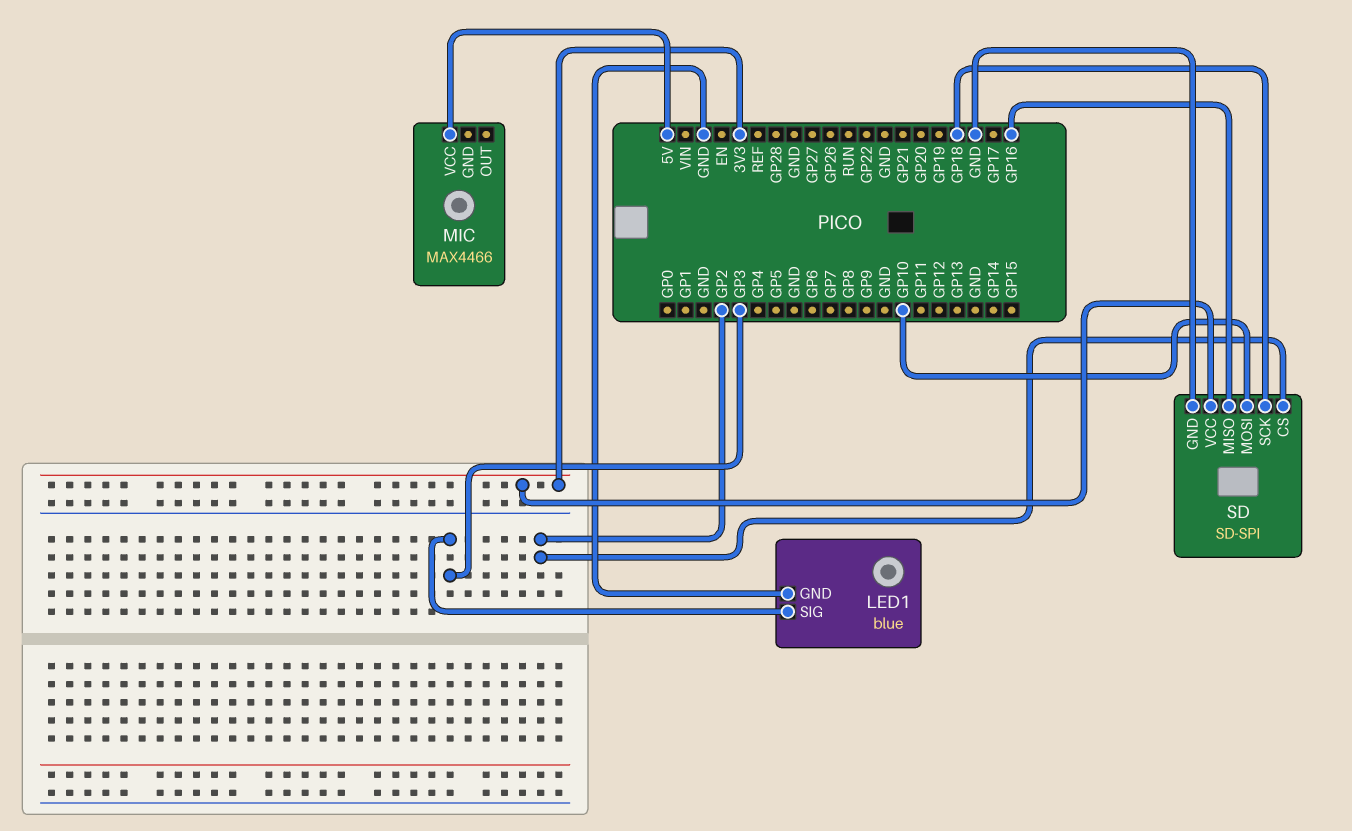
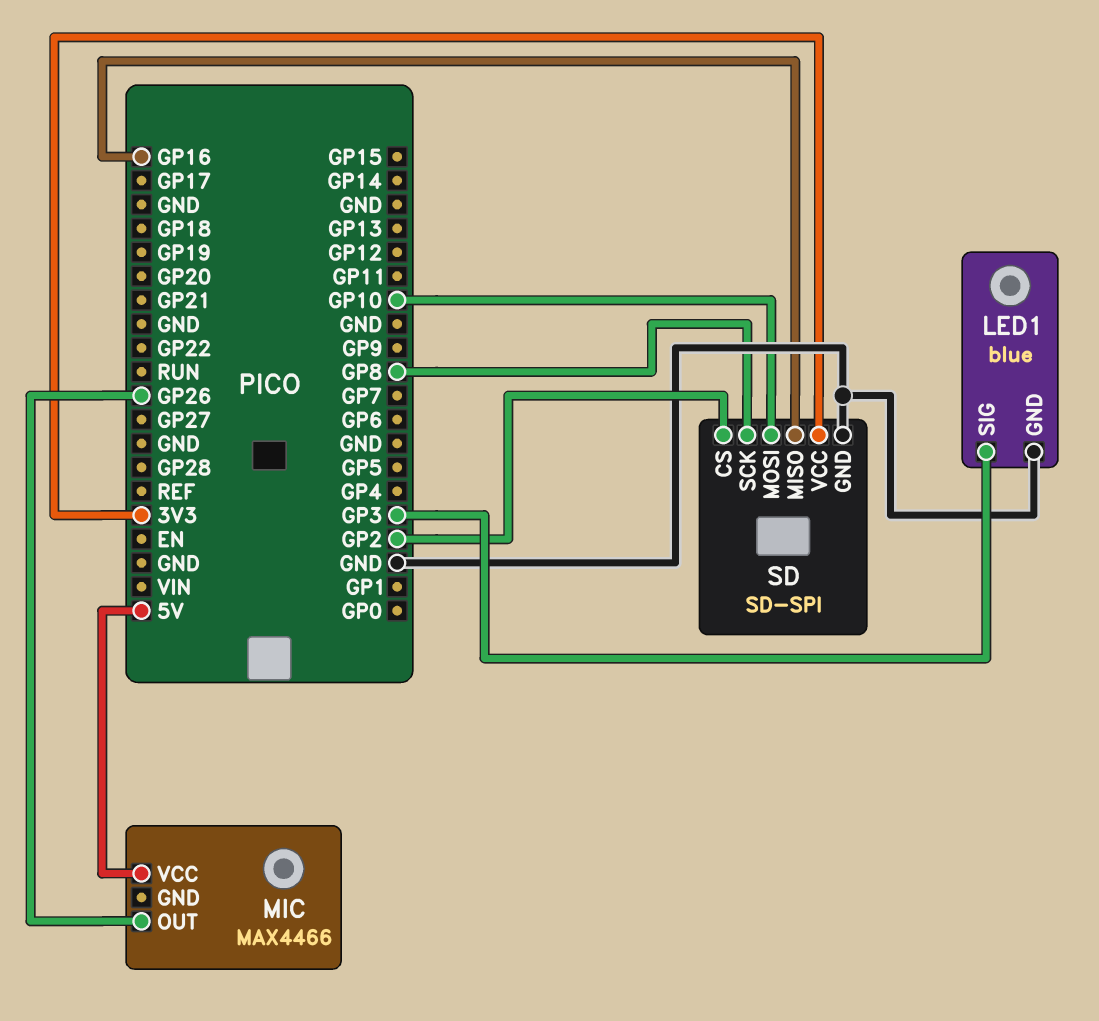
MIC pin OUT: none -> GP26
SD pin SCK: GP18 -> GP8

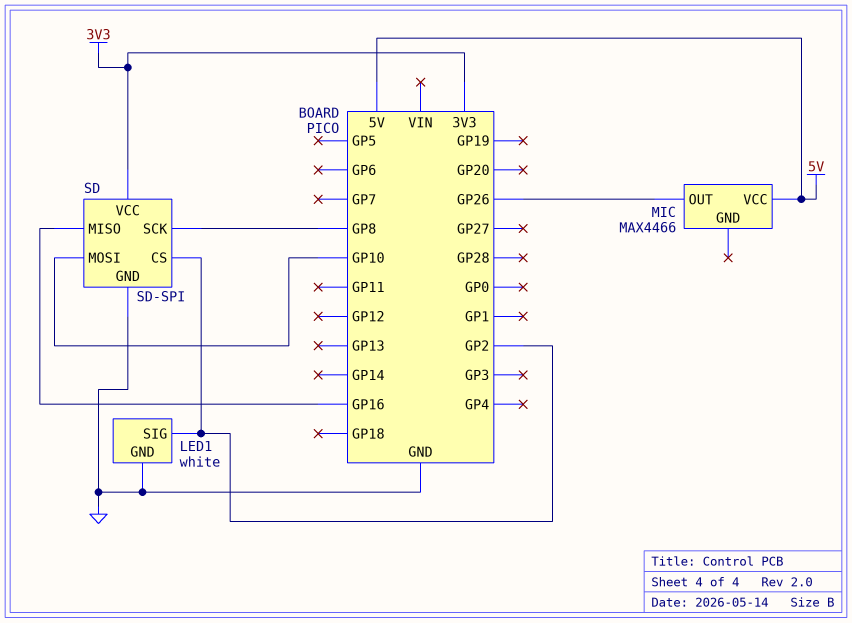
LED1: blue -> white
LED1 pin SIG: GP3 -> GP2

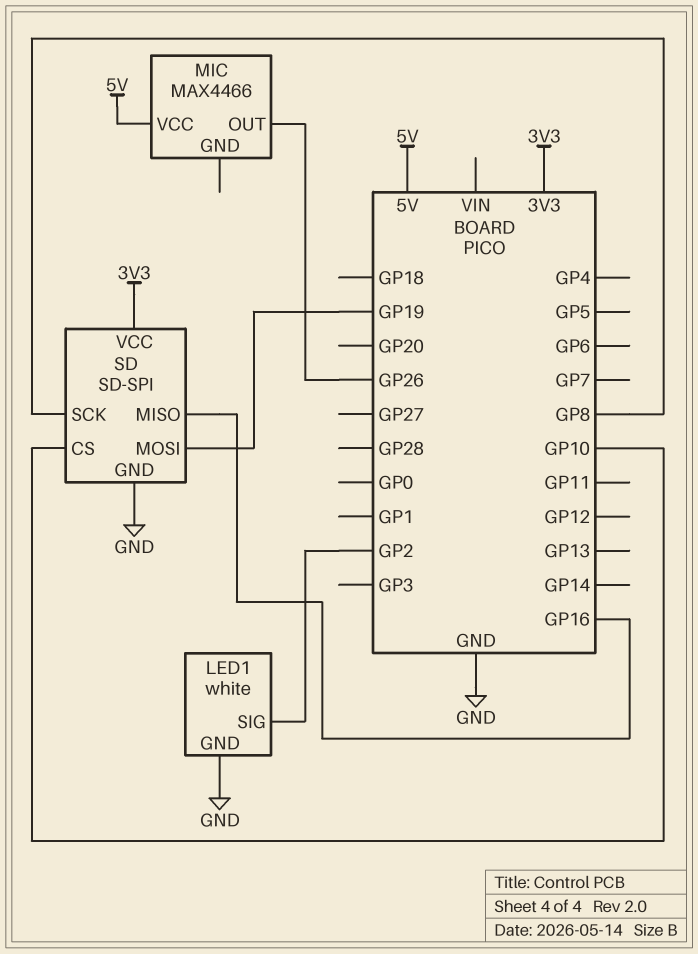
SD pin CS: GP2 -> GP10
SD pin MOSI: GP10 -> GP19

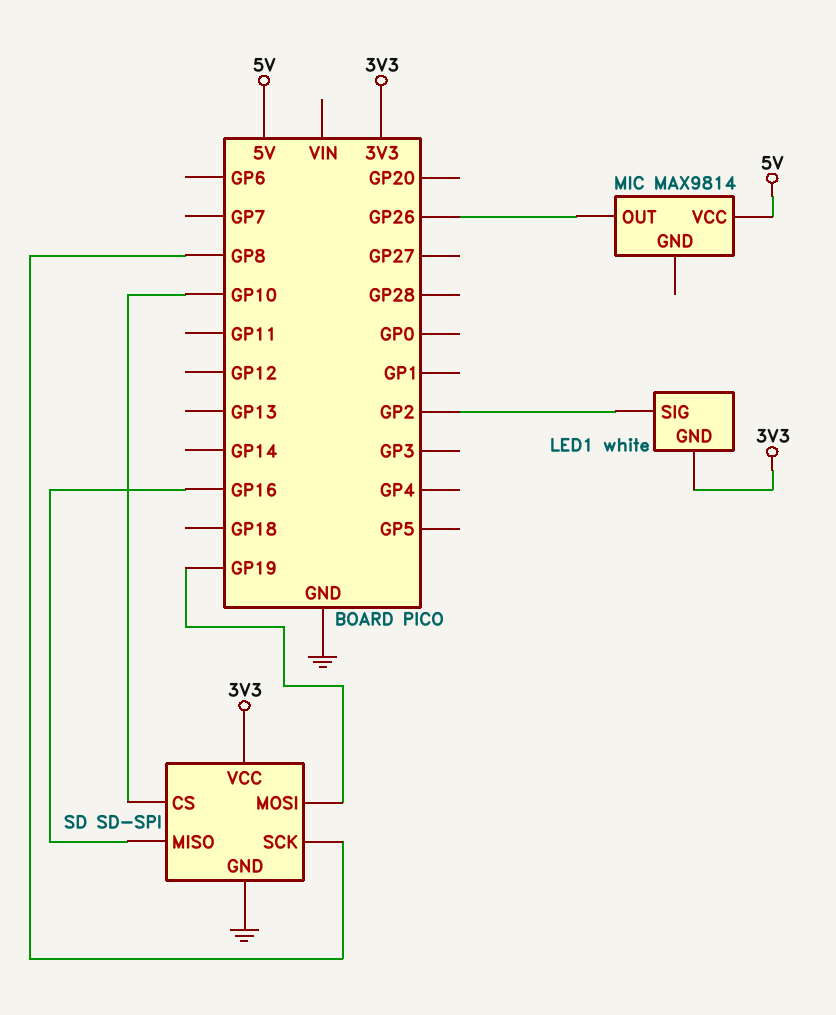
LED1 pin GND: GND -> 3V3
MIC: MAX4466 -> MAX9814

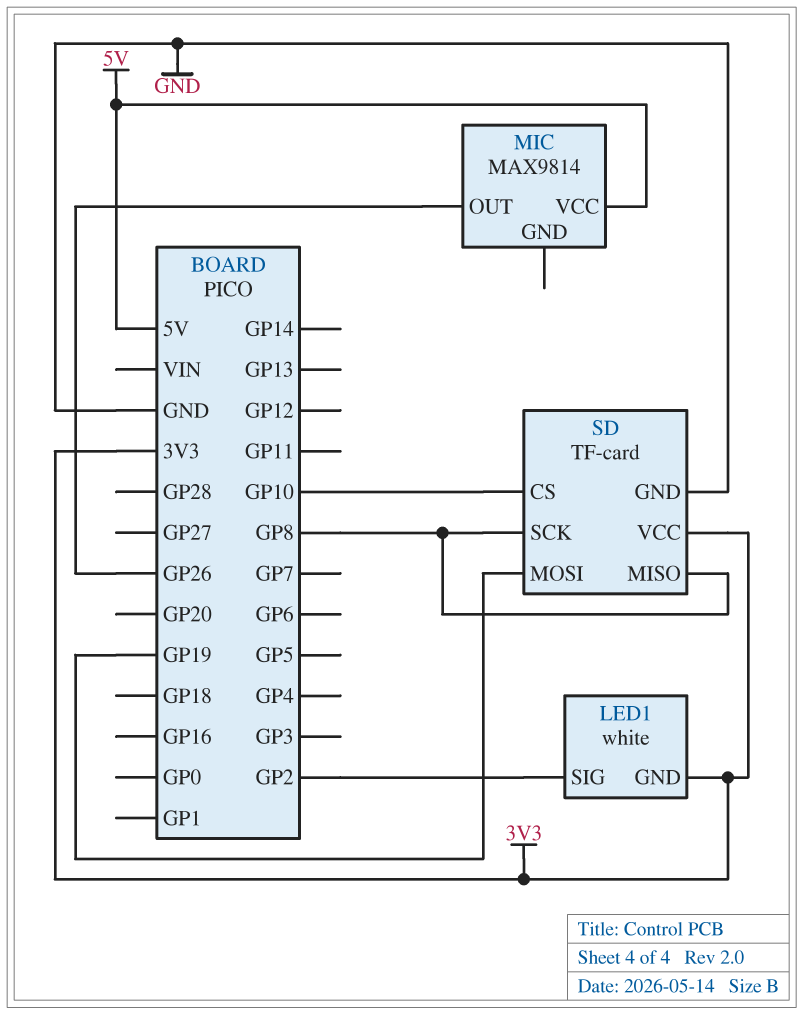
SD: SD-SPI -> TF-card
SD pin MISO: GP16 -> GP8

